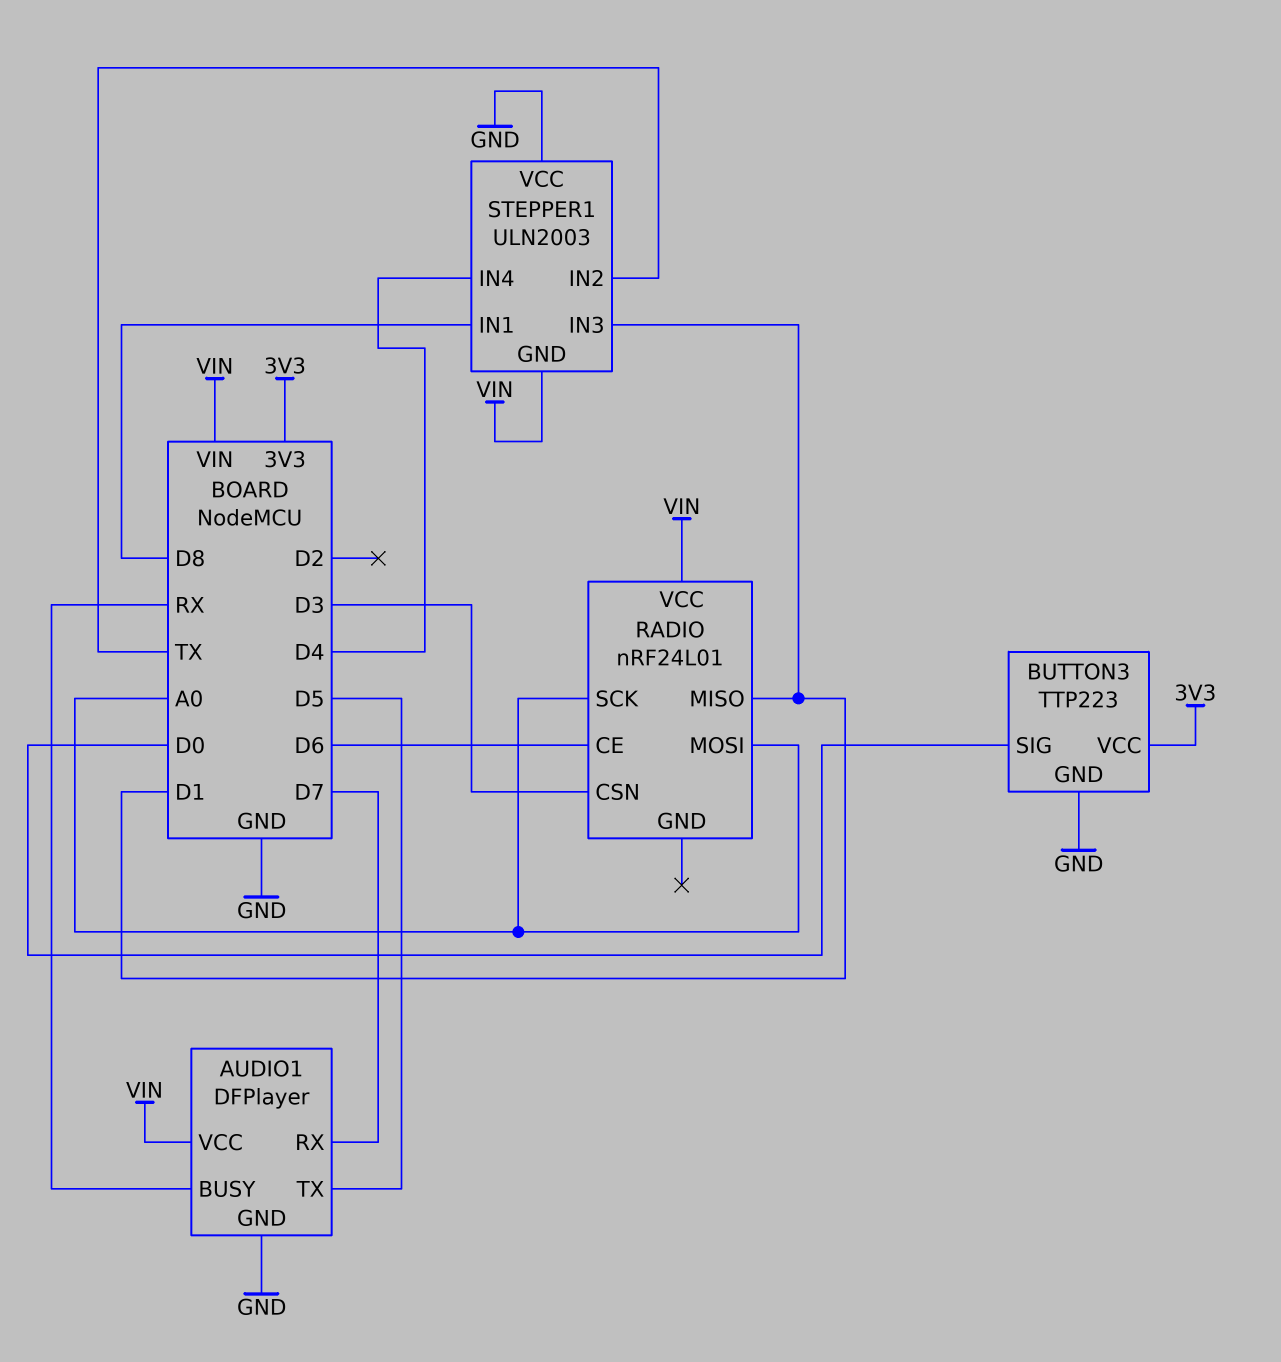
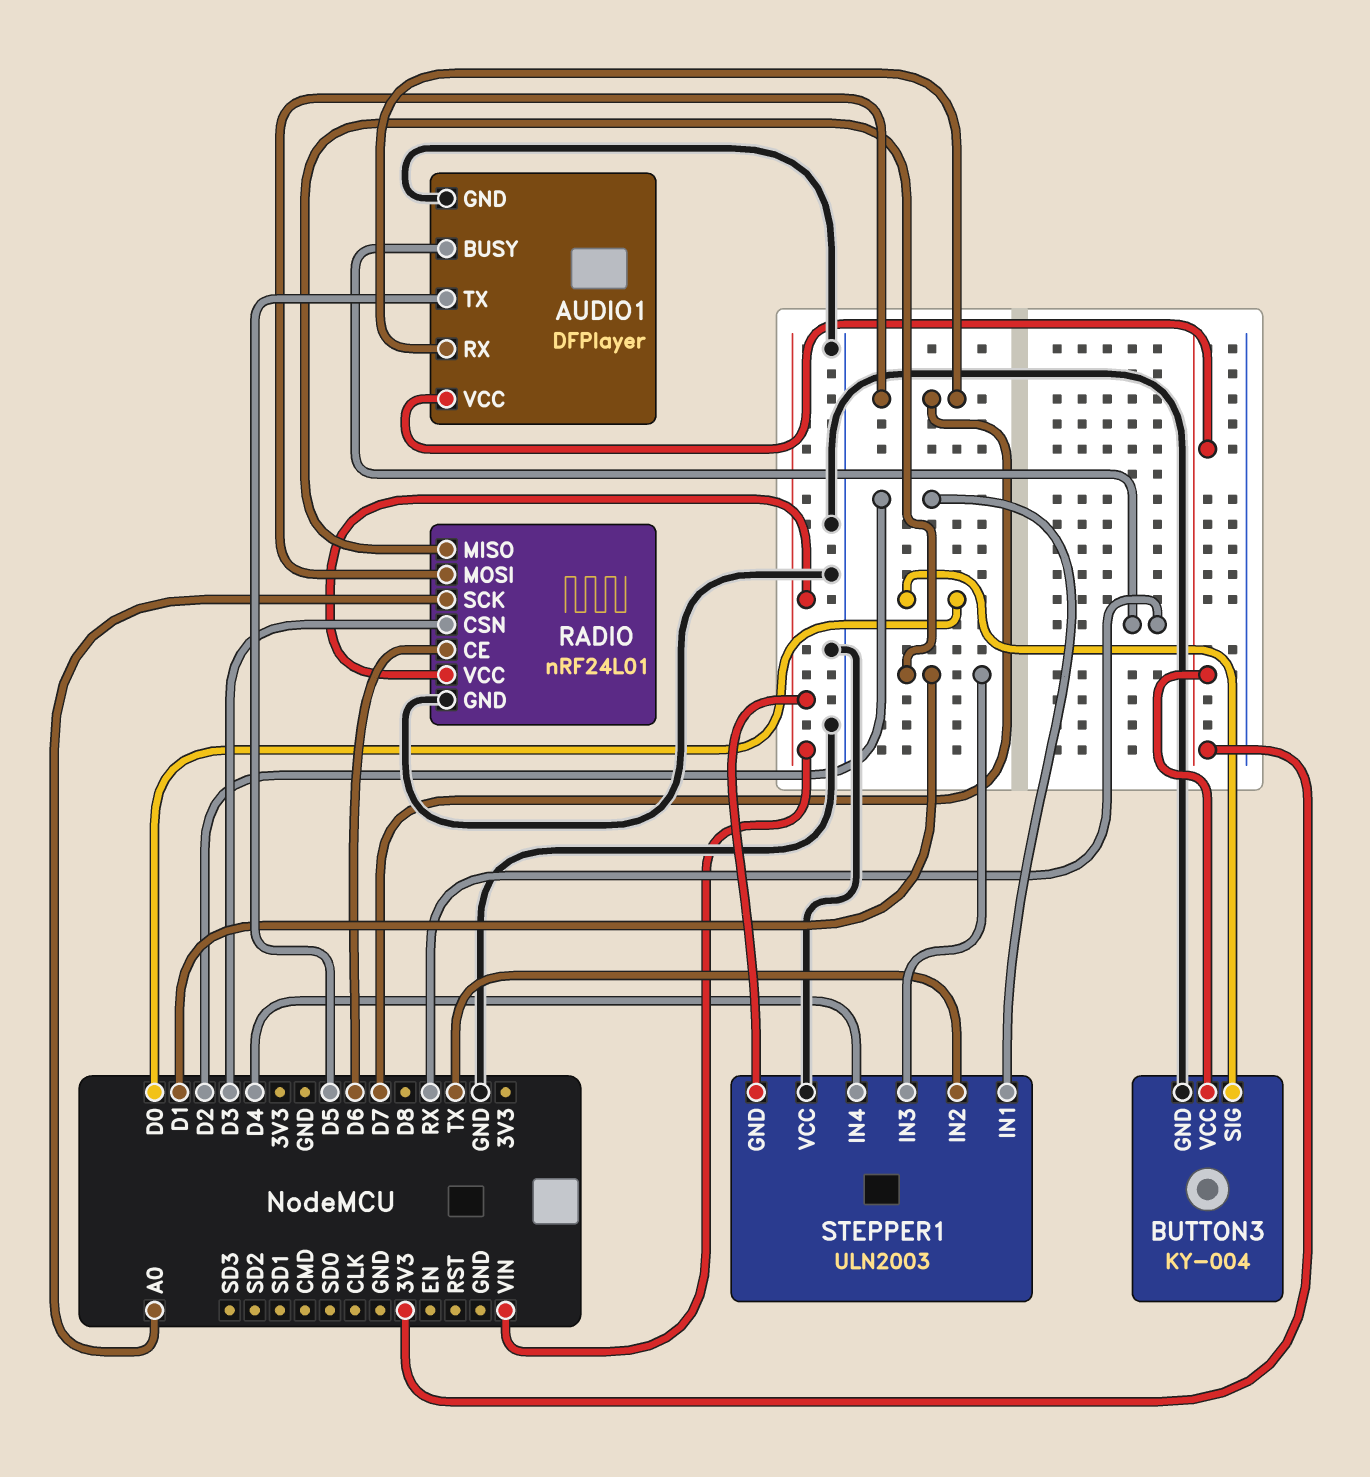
AUDIO1 pin VCC: VIN -> 3V3
BUTTON3: TTP223 -> KY-004
RADIO pin GND: none -> GND
RADIO pin MOSI: A0 -> D7
STEPPER1 pin IN1: D8 -> D2

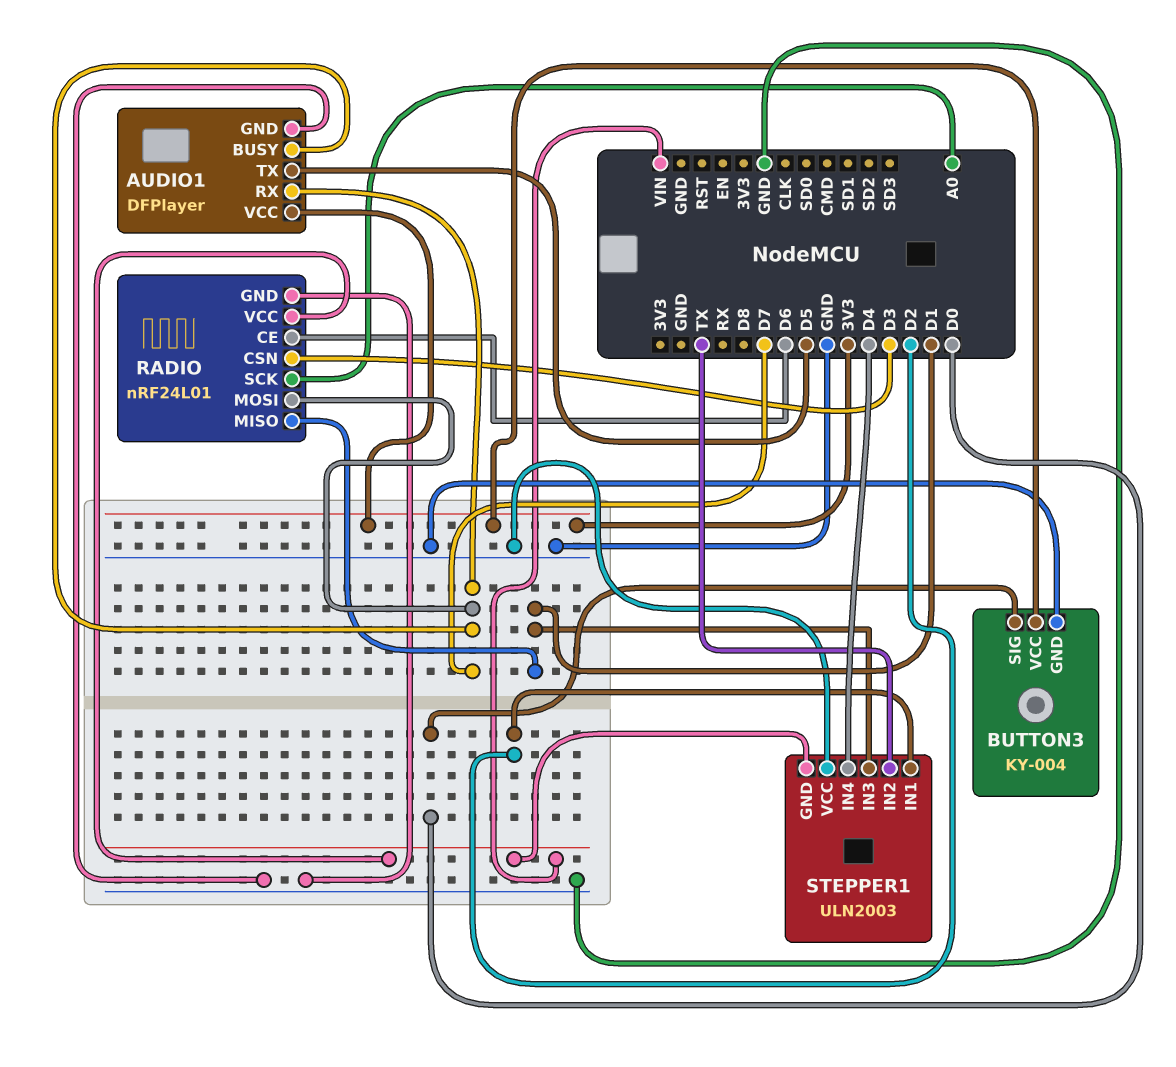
AUDIO1 pin BUSY: RX -> D7

